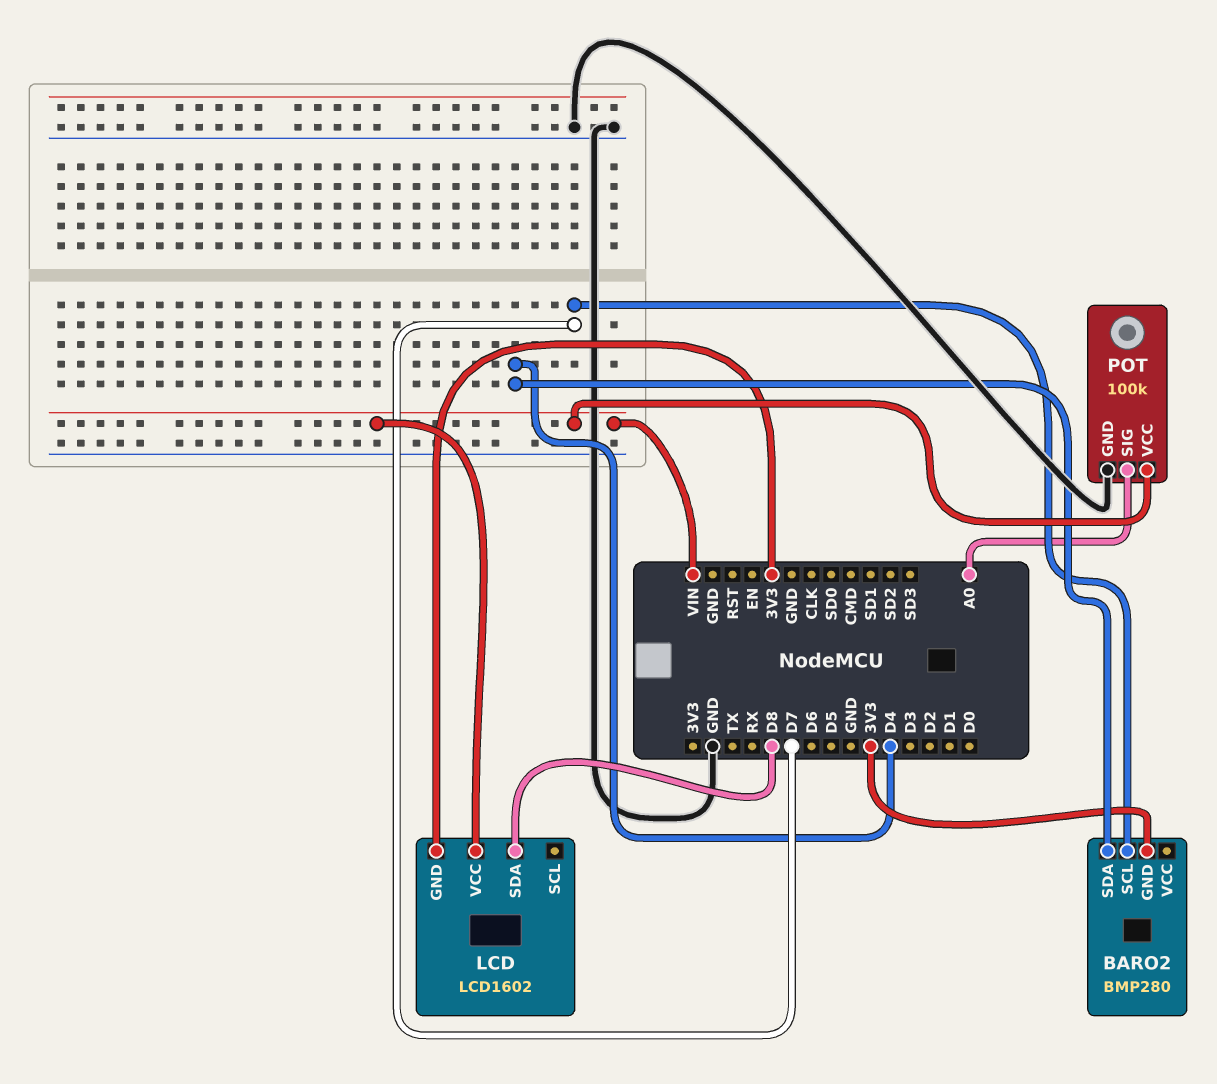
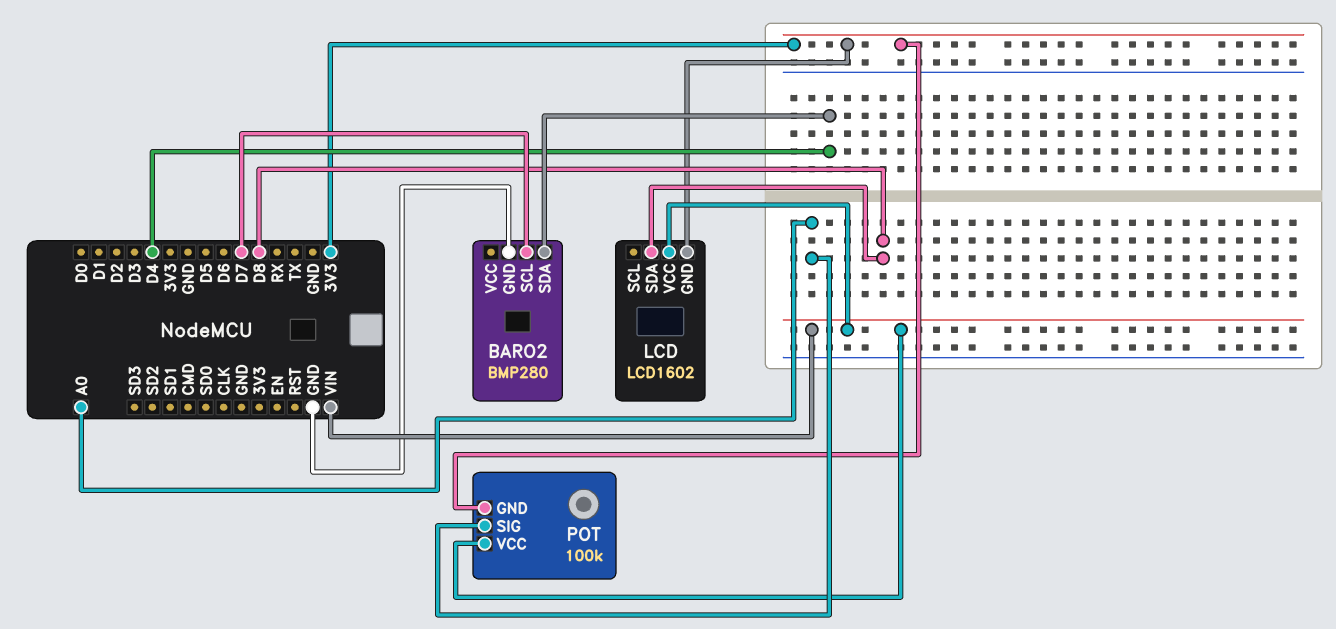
BARO2 pin GND: 3V3 -> GND
POT pin GND: GND -> 3V3

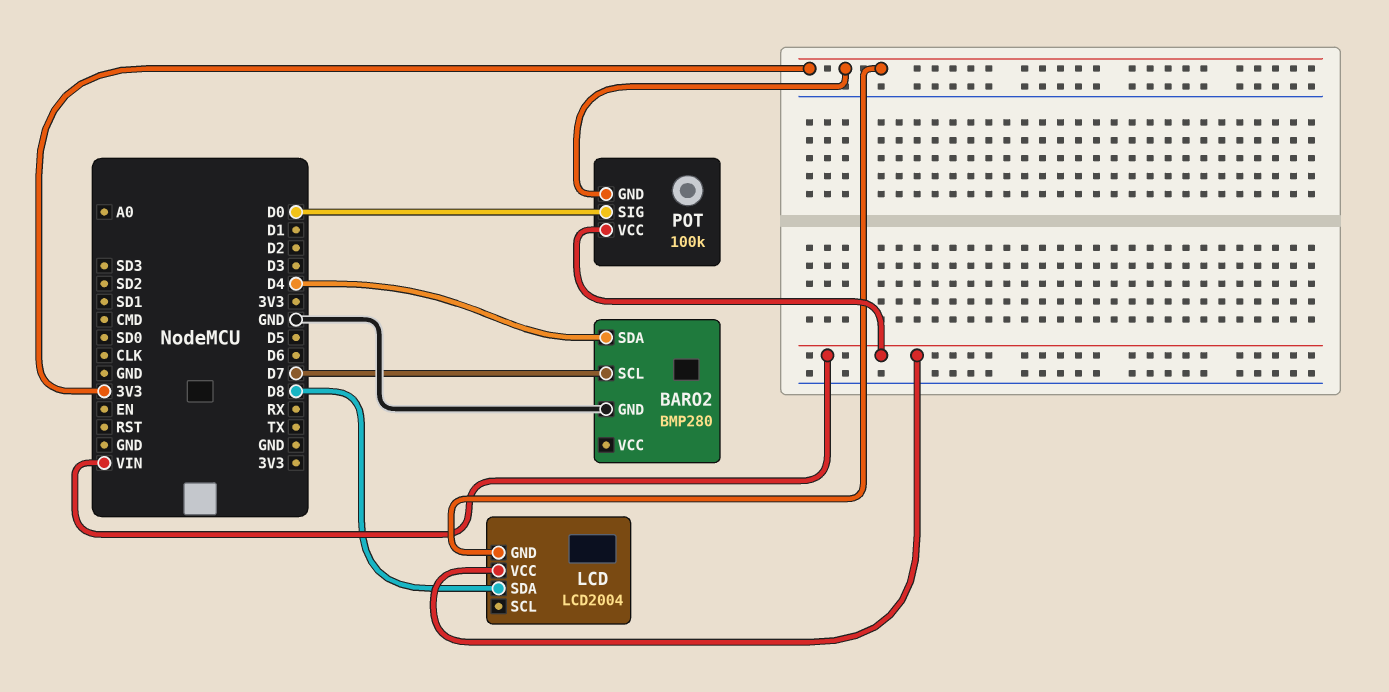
LCD: LCD1602 -> LCD2004
POT pin SIG: A0 -> D0

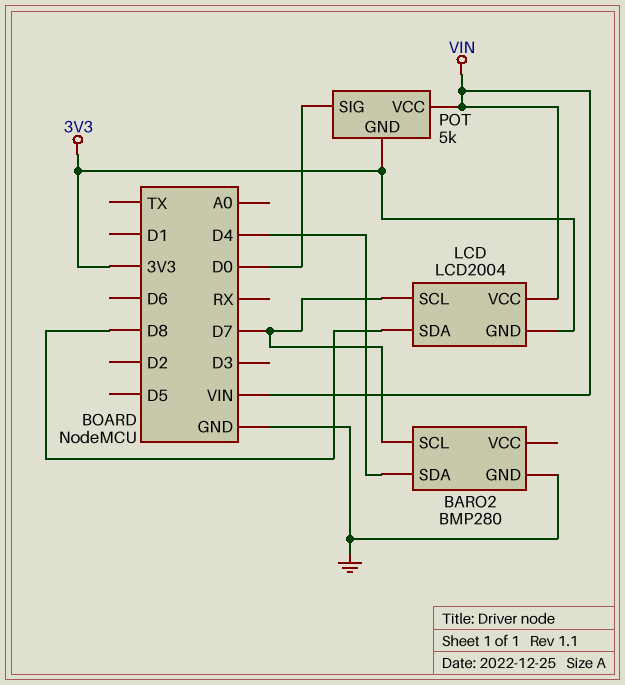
LCD pin SCL: none -> D7
POT: 100k -> 5k

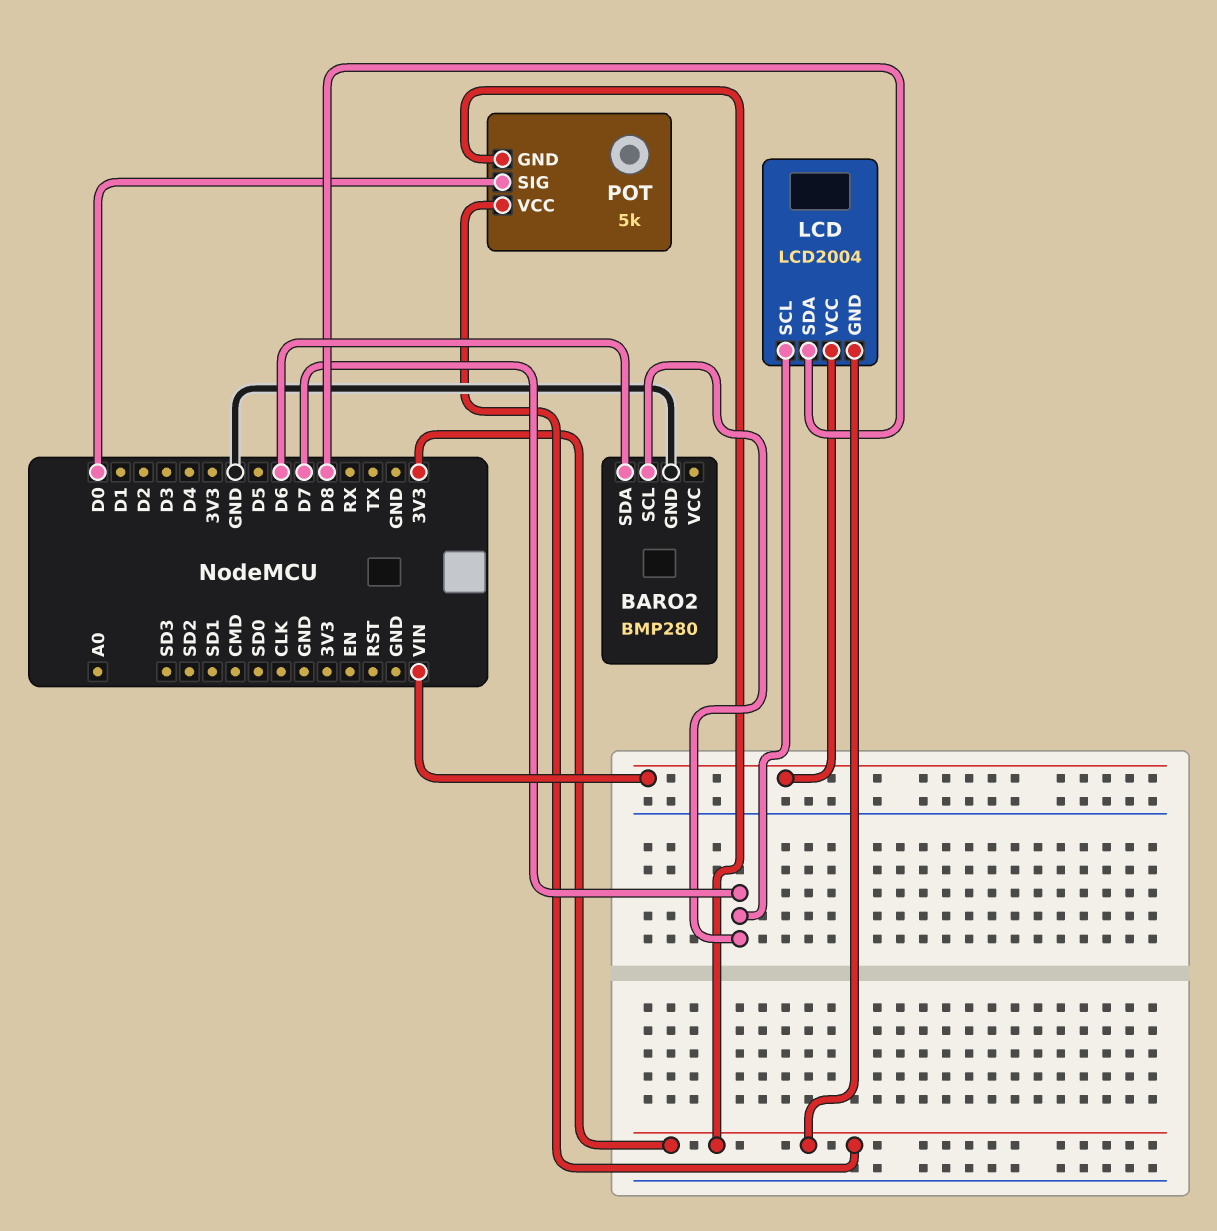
BARO2 pin SDA: D4 -> D6
POT pin VCC: VIN -> 3V3

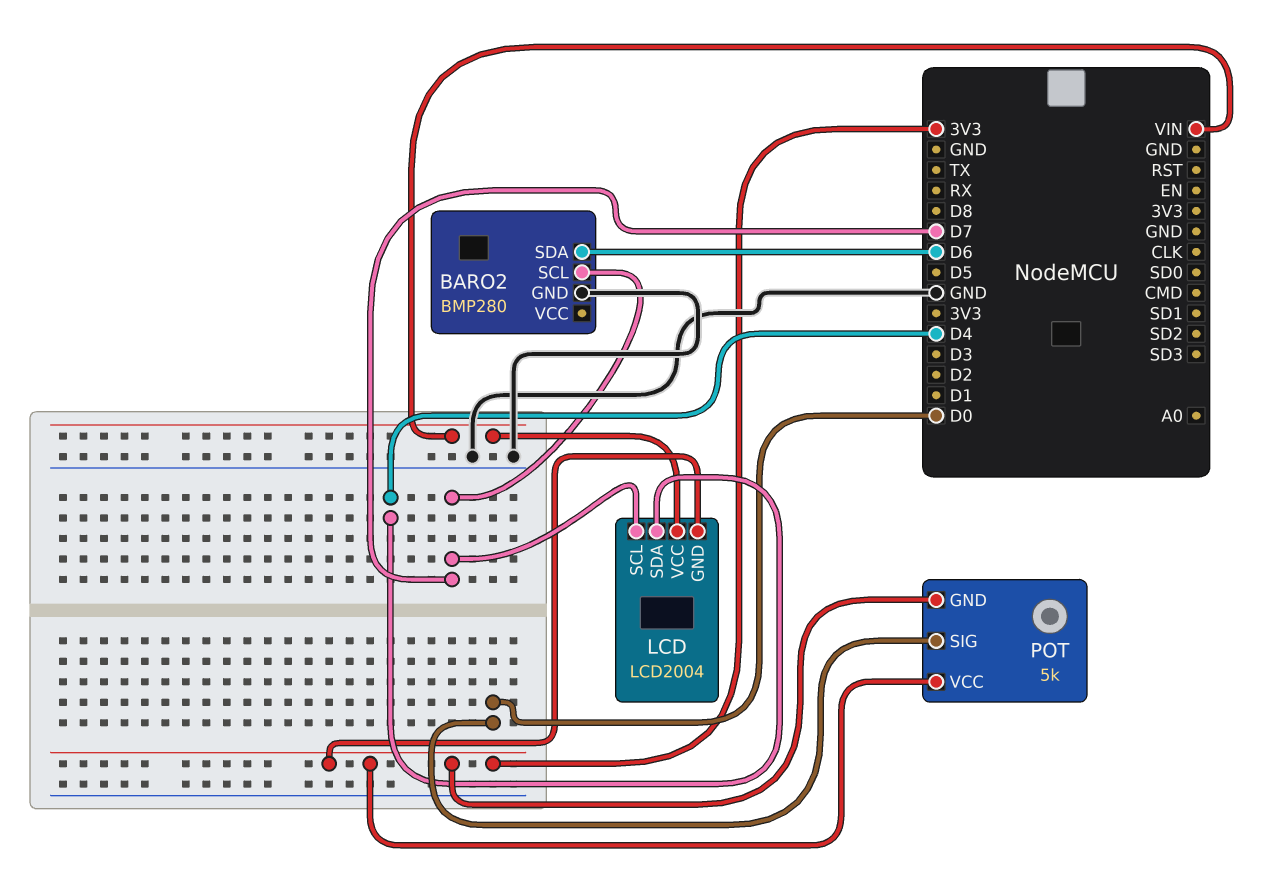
LCD pin SDA: D8 -> D4

